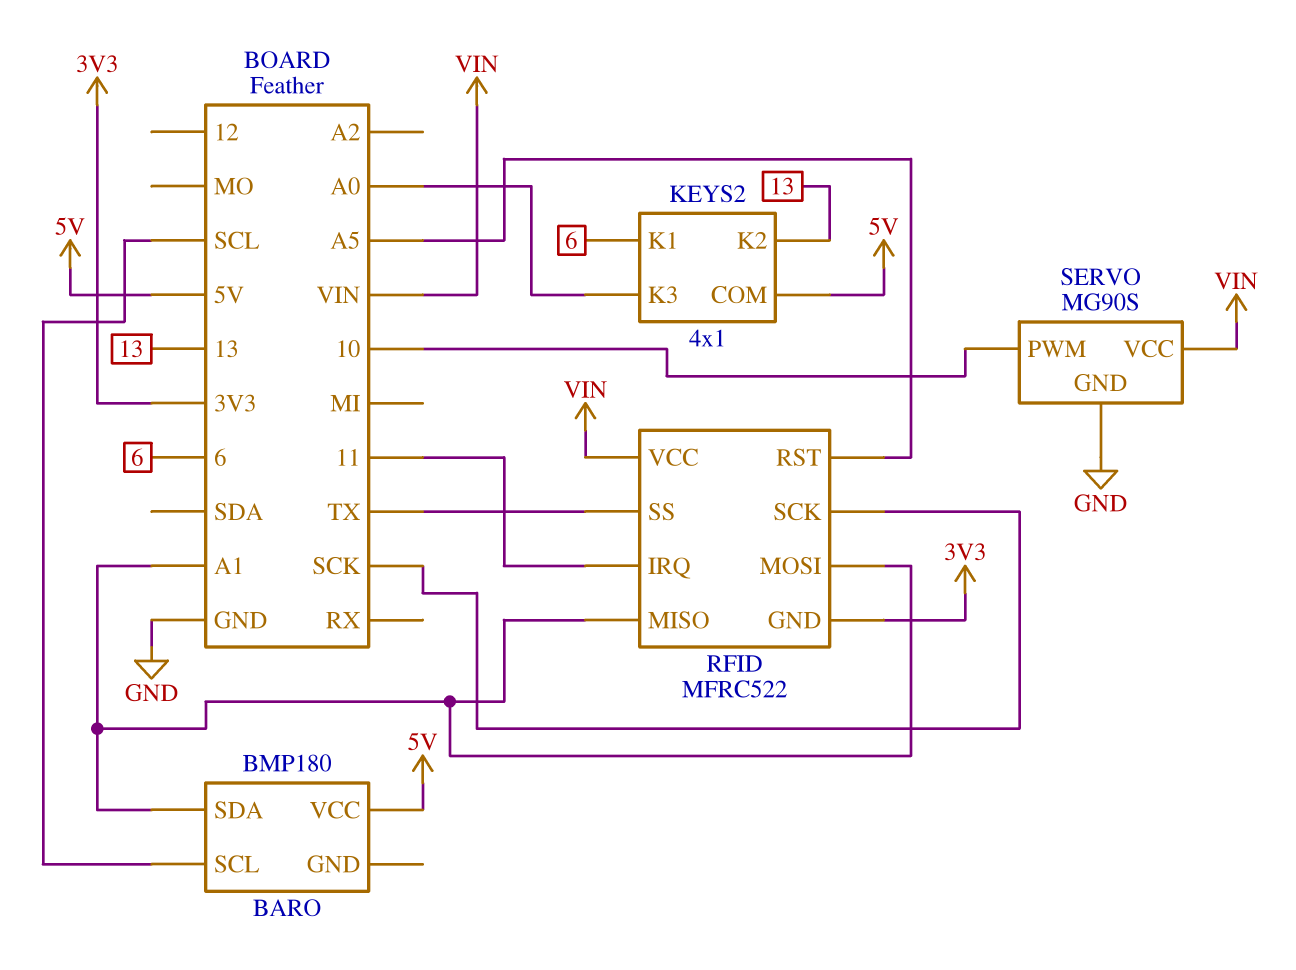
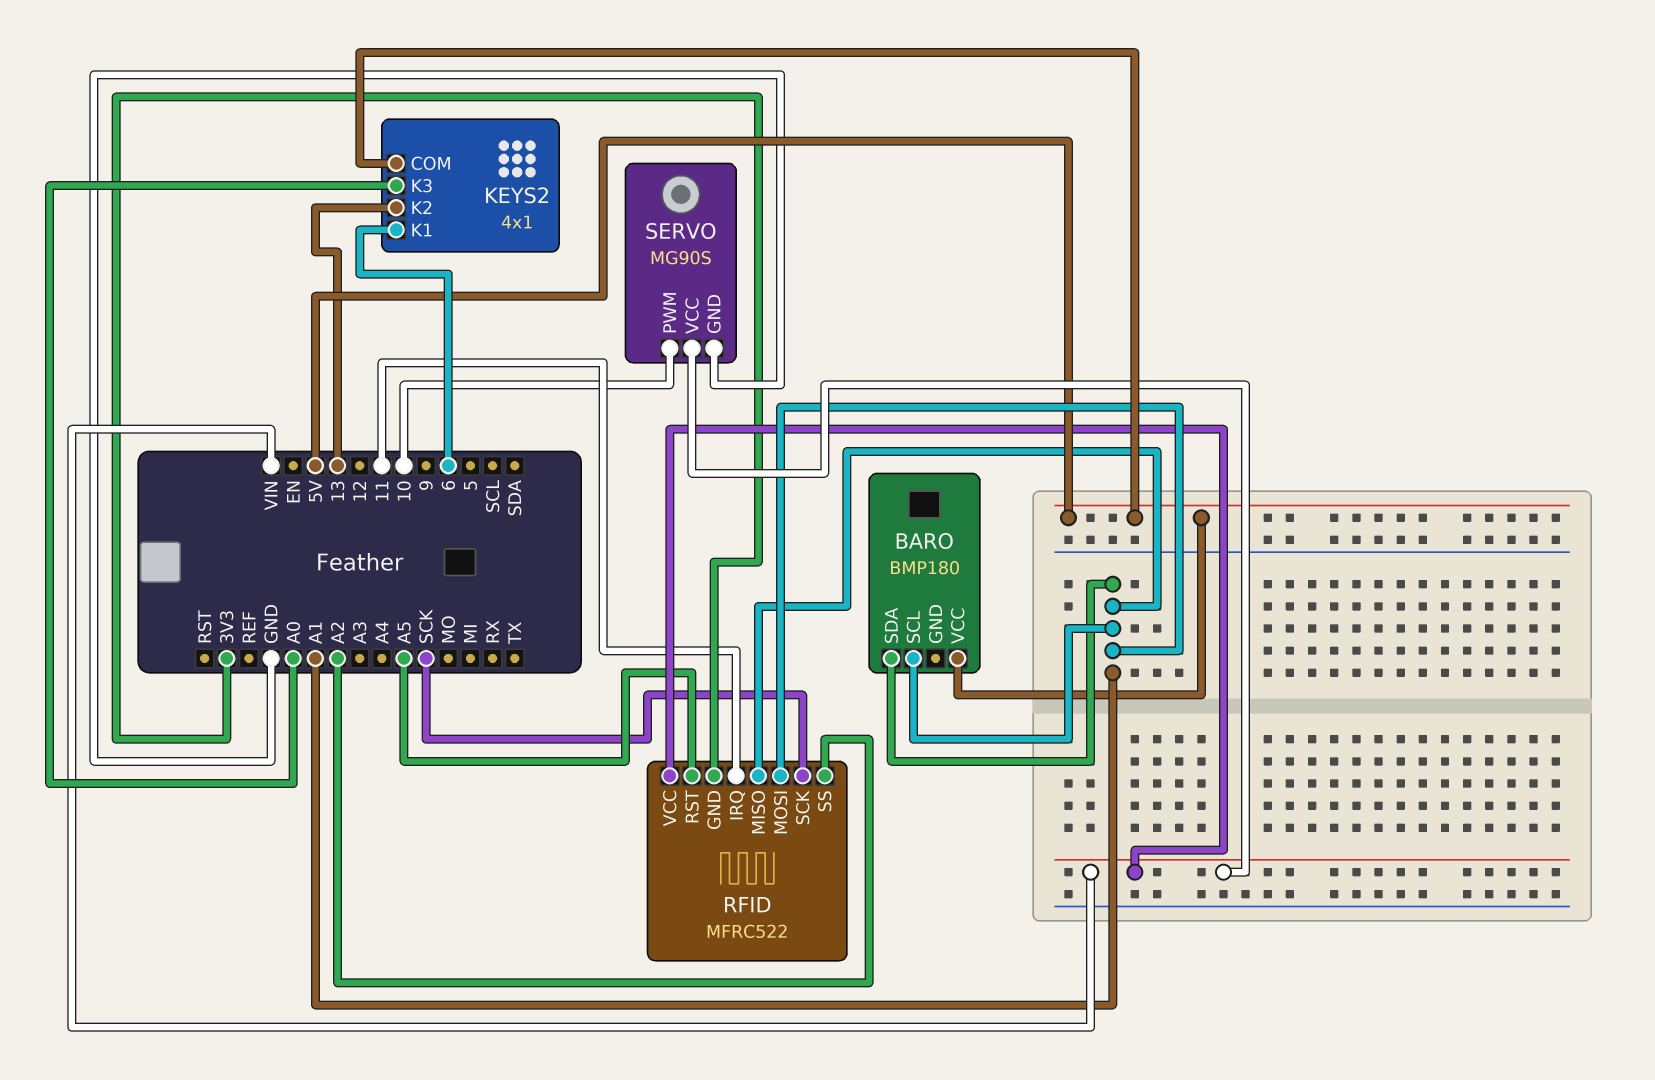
BARO pin SCL: SCL -> A1
RFID pin SS: TX -> A2

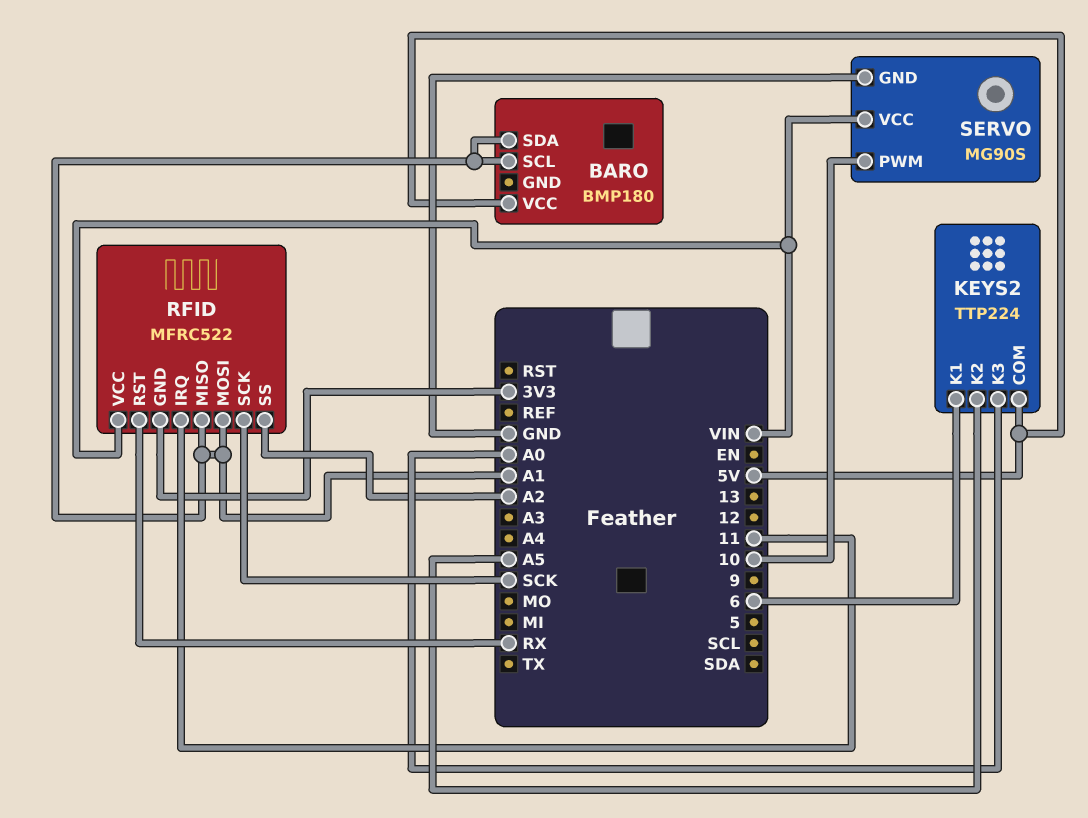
KEYS2: 4x1 -> TTP224
KEYS2 pin K2: 13 -> A5
RFID pin RST: A5 -> RX

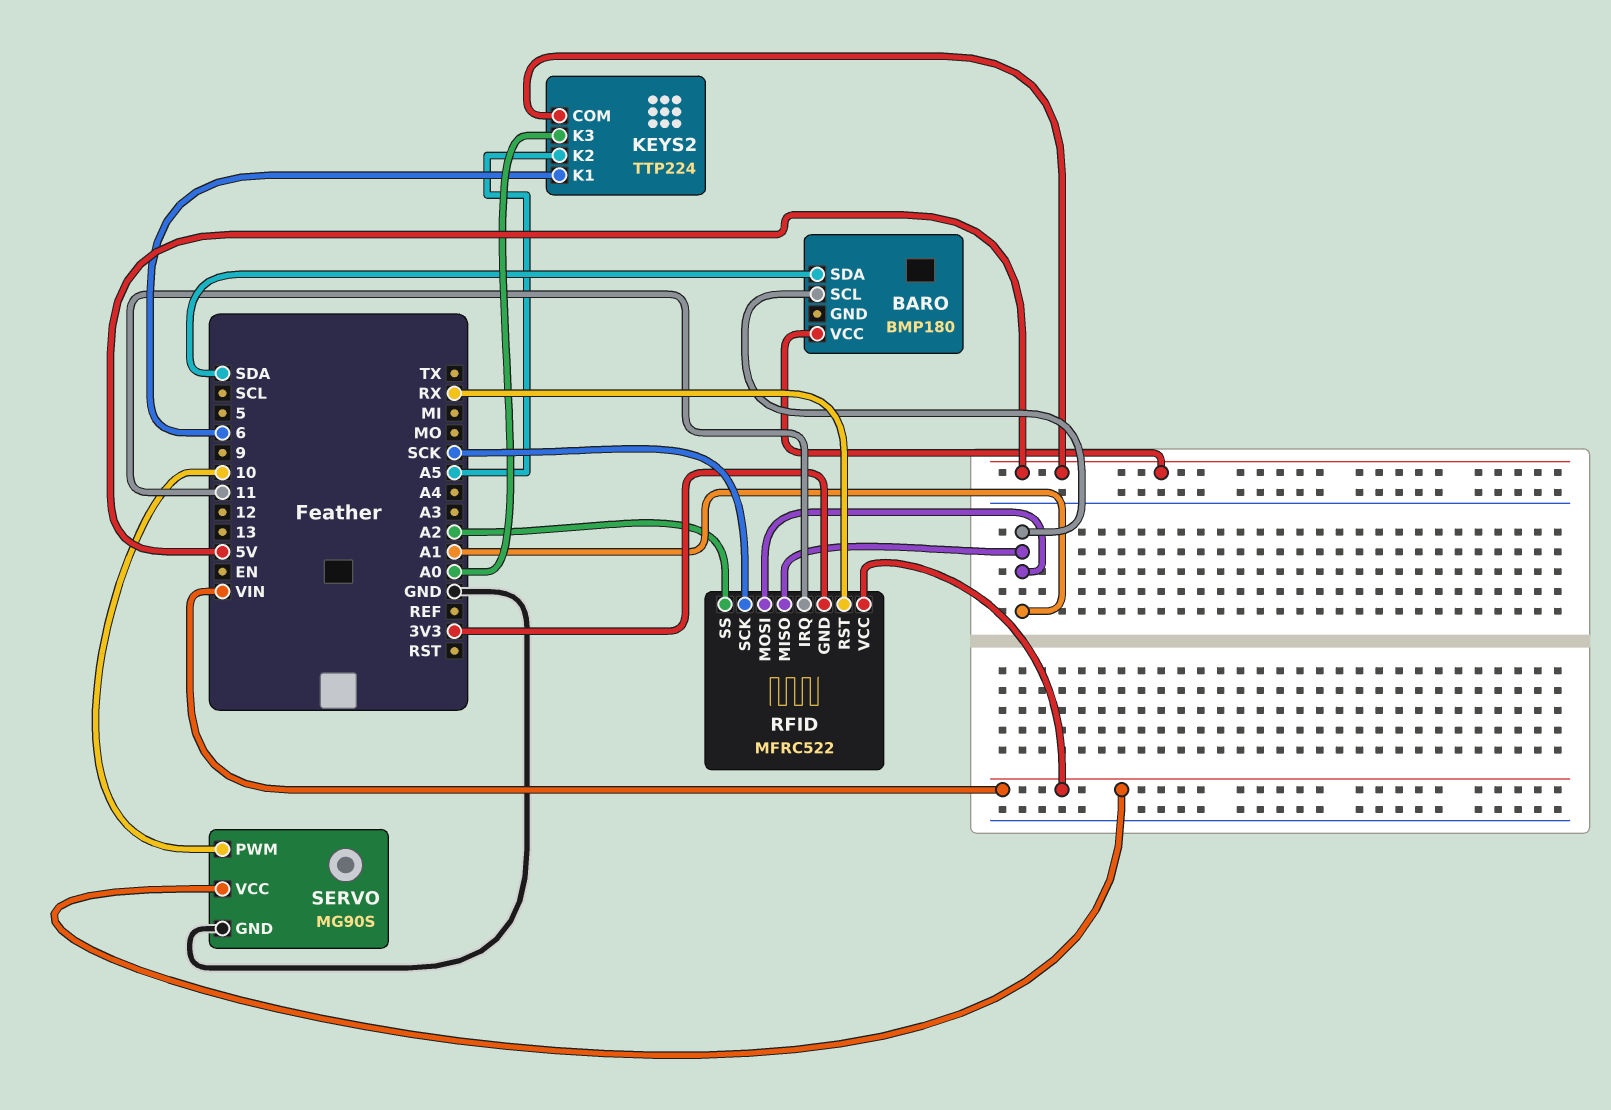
BARO pin SDA: A1 -> SDA

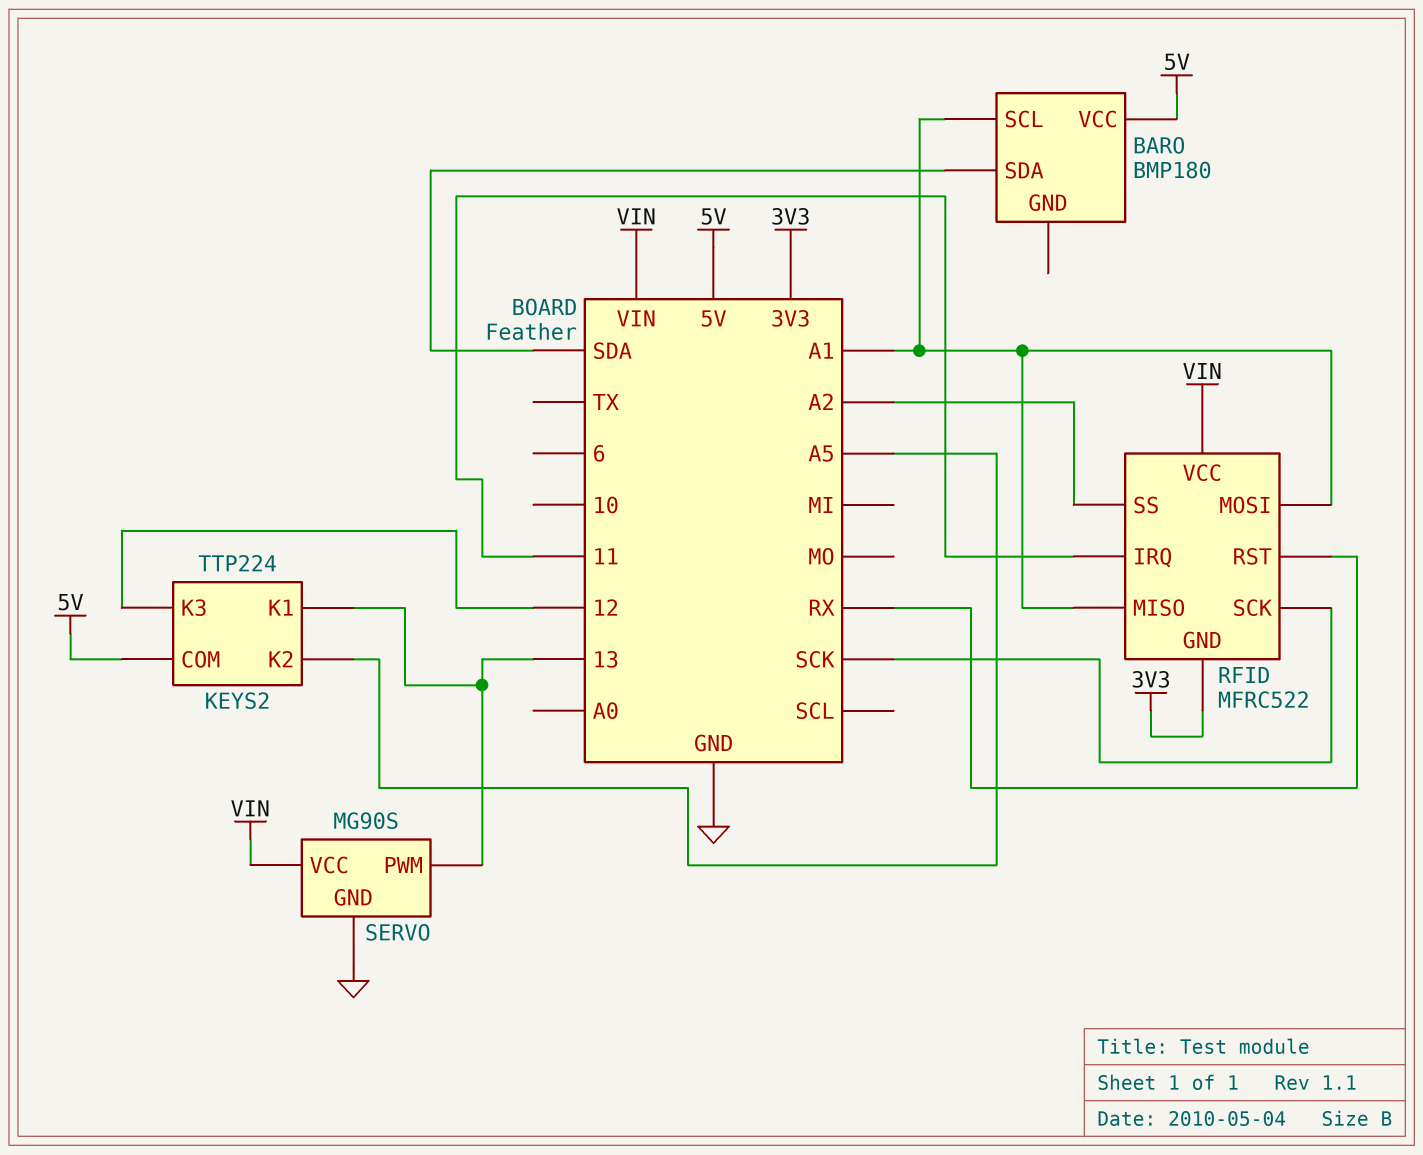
KEYS2 pin K1: 6 -> 13
KEYS2 pin K3: A0 -> 12
SERVO pin PWM: 10 -> 13

